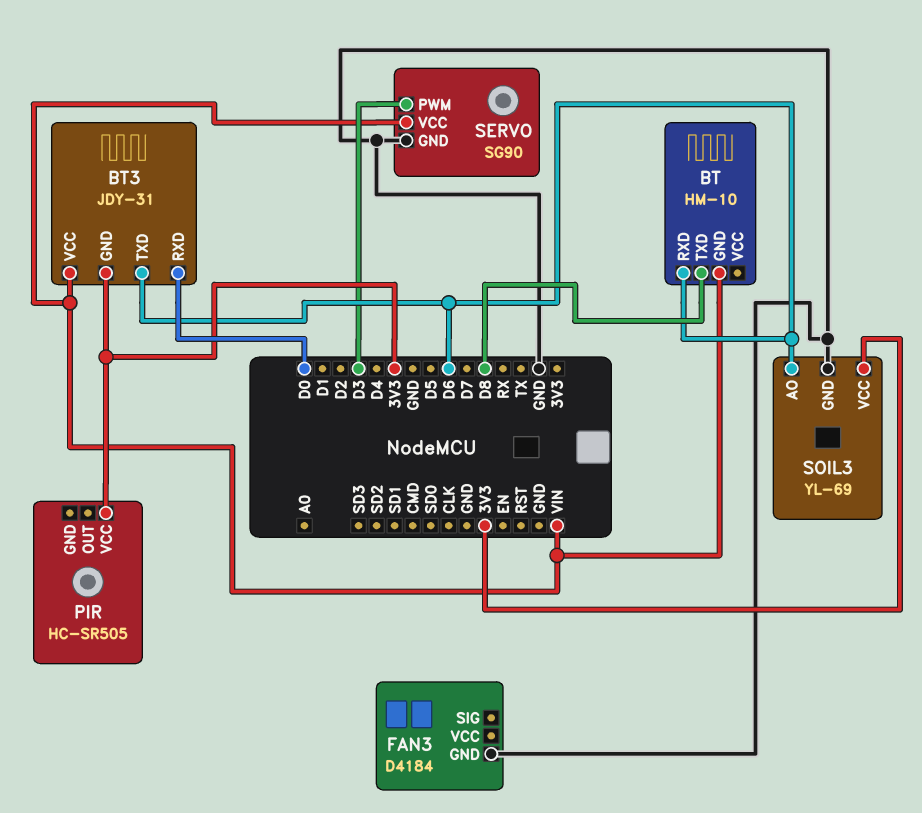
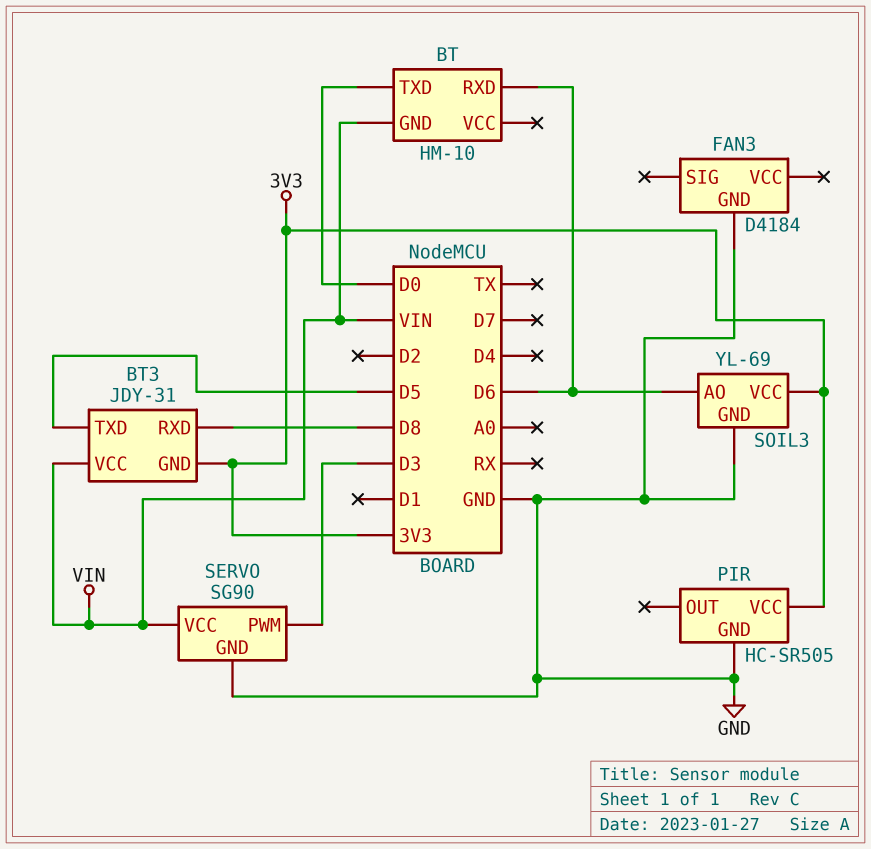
BT pin TXD: D8 -> D0
BT3 pin RXD: D0 -> D8
BT3 pin TXD: D6 -> D5
PIR pin GND: none -> GND

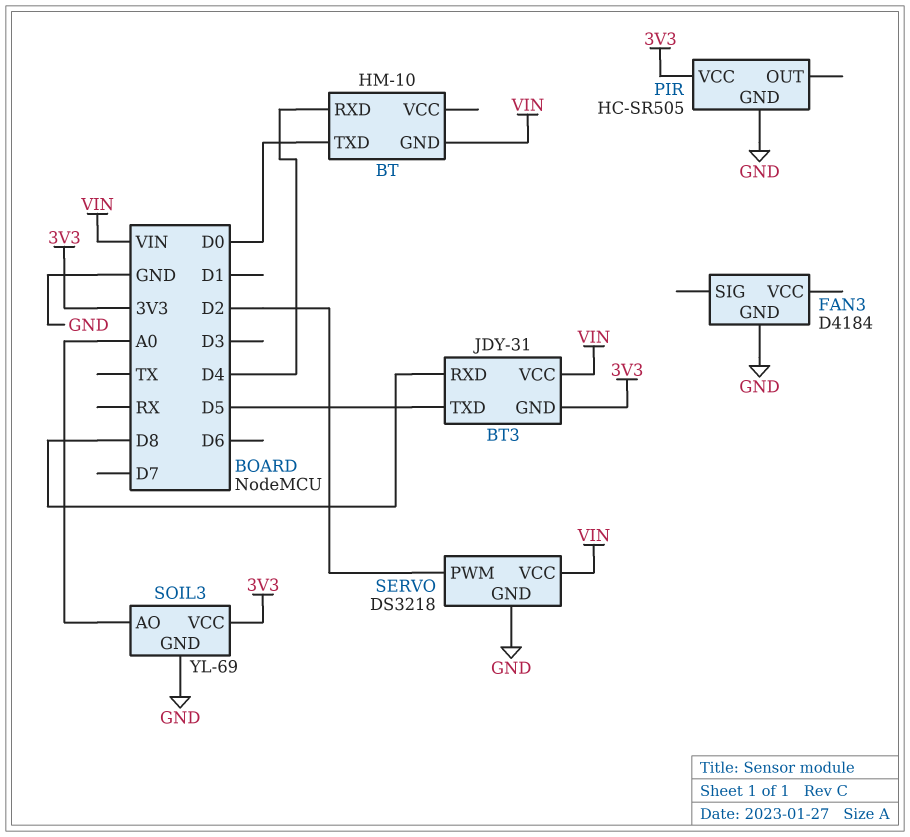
BT pin RXD: D6 -> D4
SERVO: SG90 -> DS3218
SERVO pin PWM: D3 -> D2
SOIL3 pin AO: D6 -> A0

